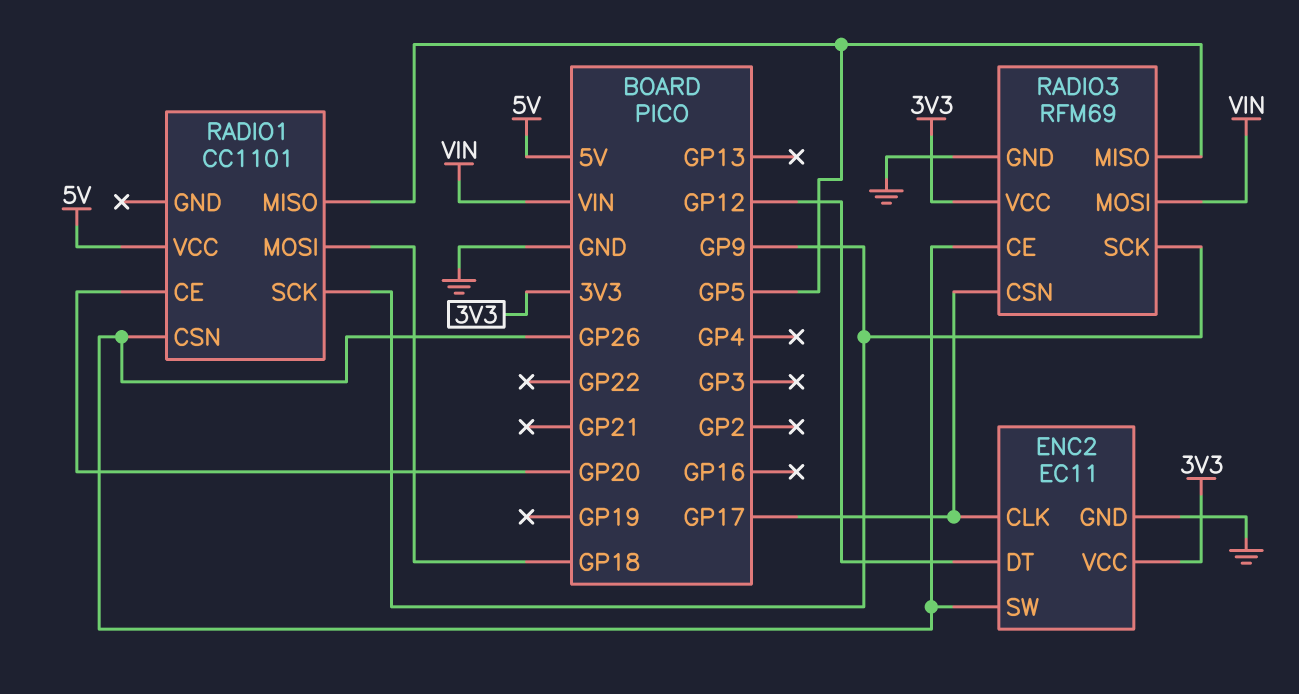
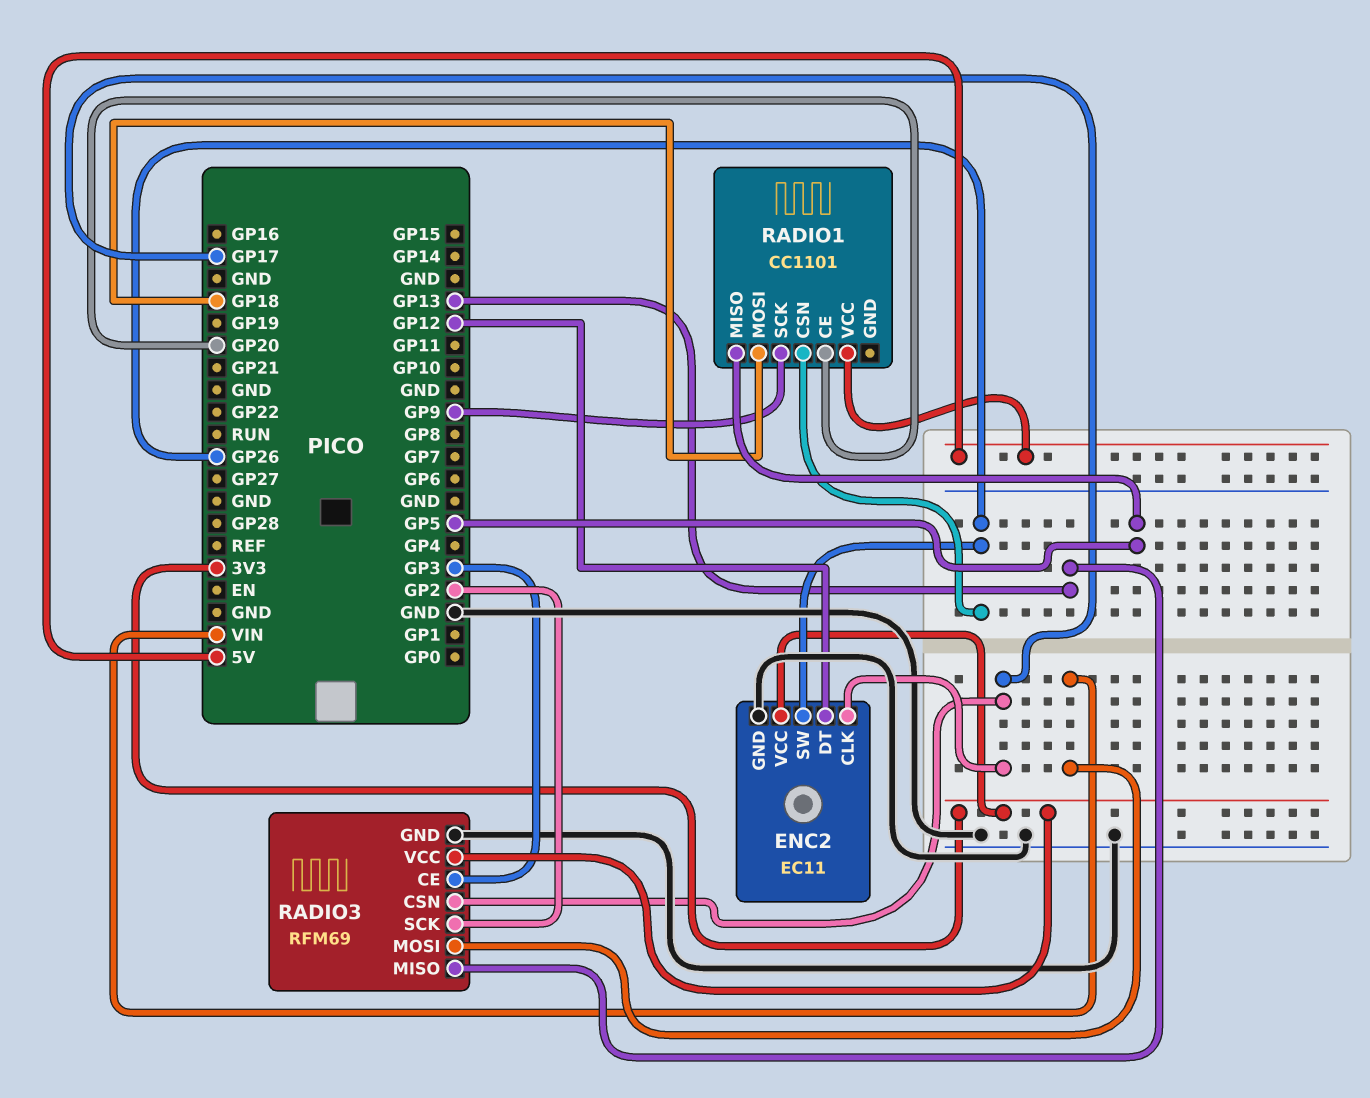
RADIO3 pin CE: GP26 -> GP3
RADIO3 pin MISO: GP5 -> GP13
RADIO3 pin SCK: GP9 -> GP2

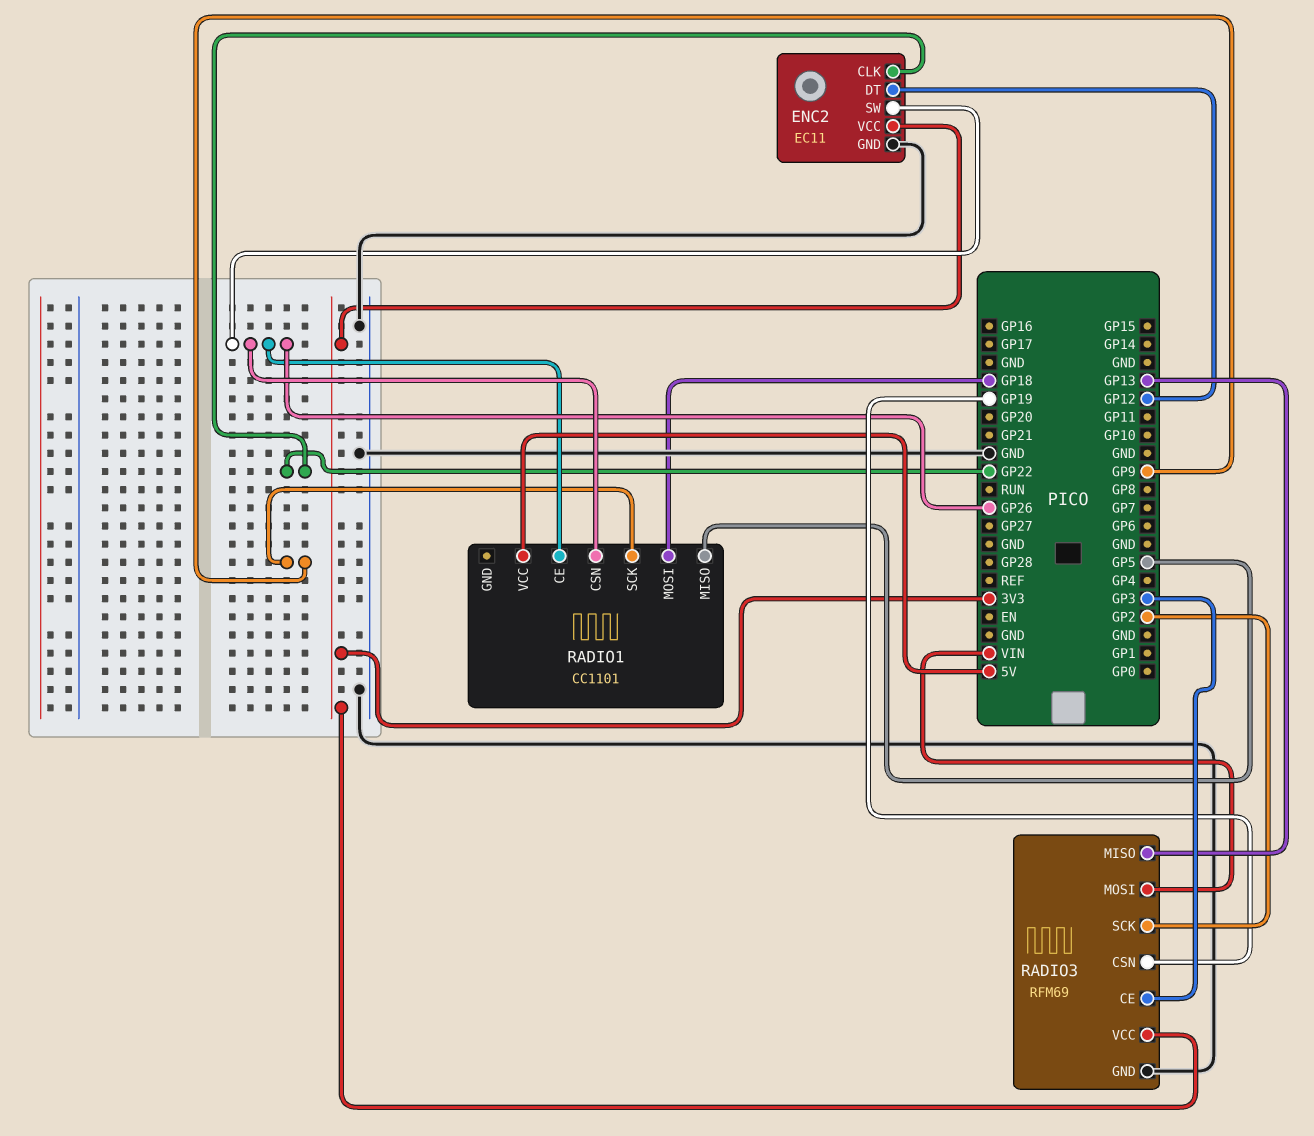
ENC2 pin CLK: GP17 -> GP22
RADIO1 pin CE: GP20 -> GP26
RADIO3 pin CSN: GP17 -> GP19

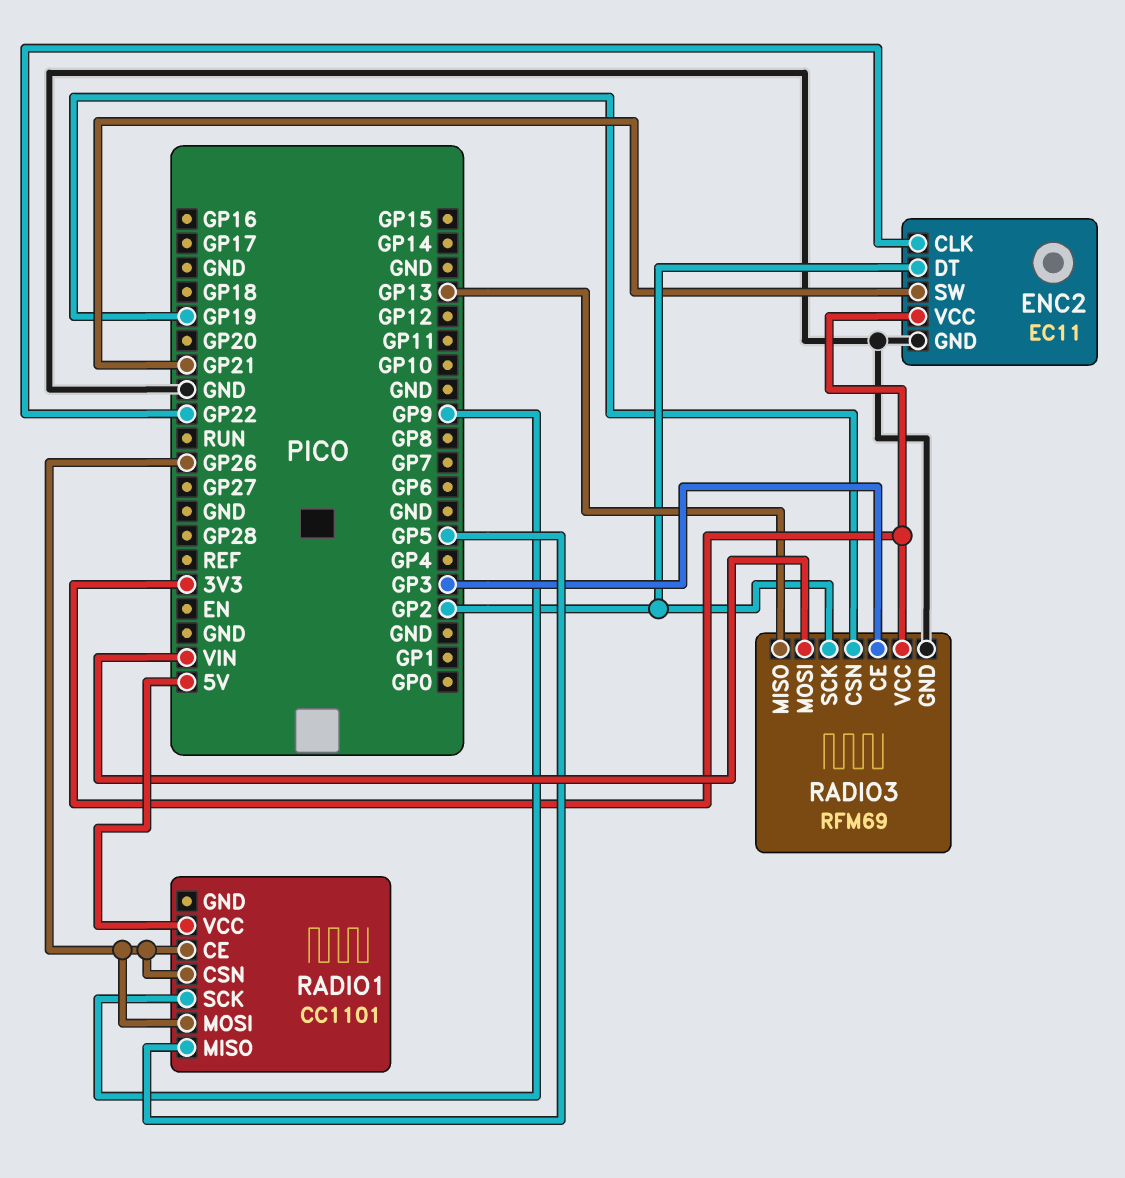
ENC2 pin DT: GP12 -> GP2
ENC2 pin SW: GP26 -> GP21
RADIO1 pin MOSI: GP18 -> GP26

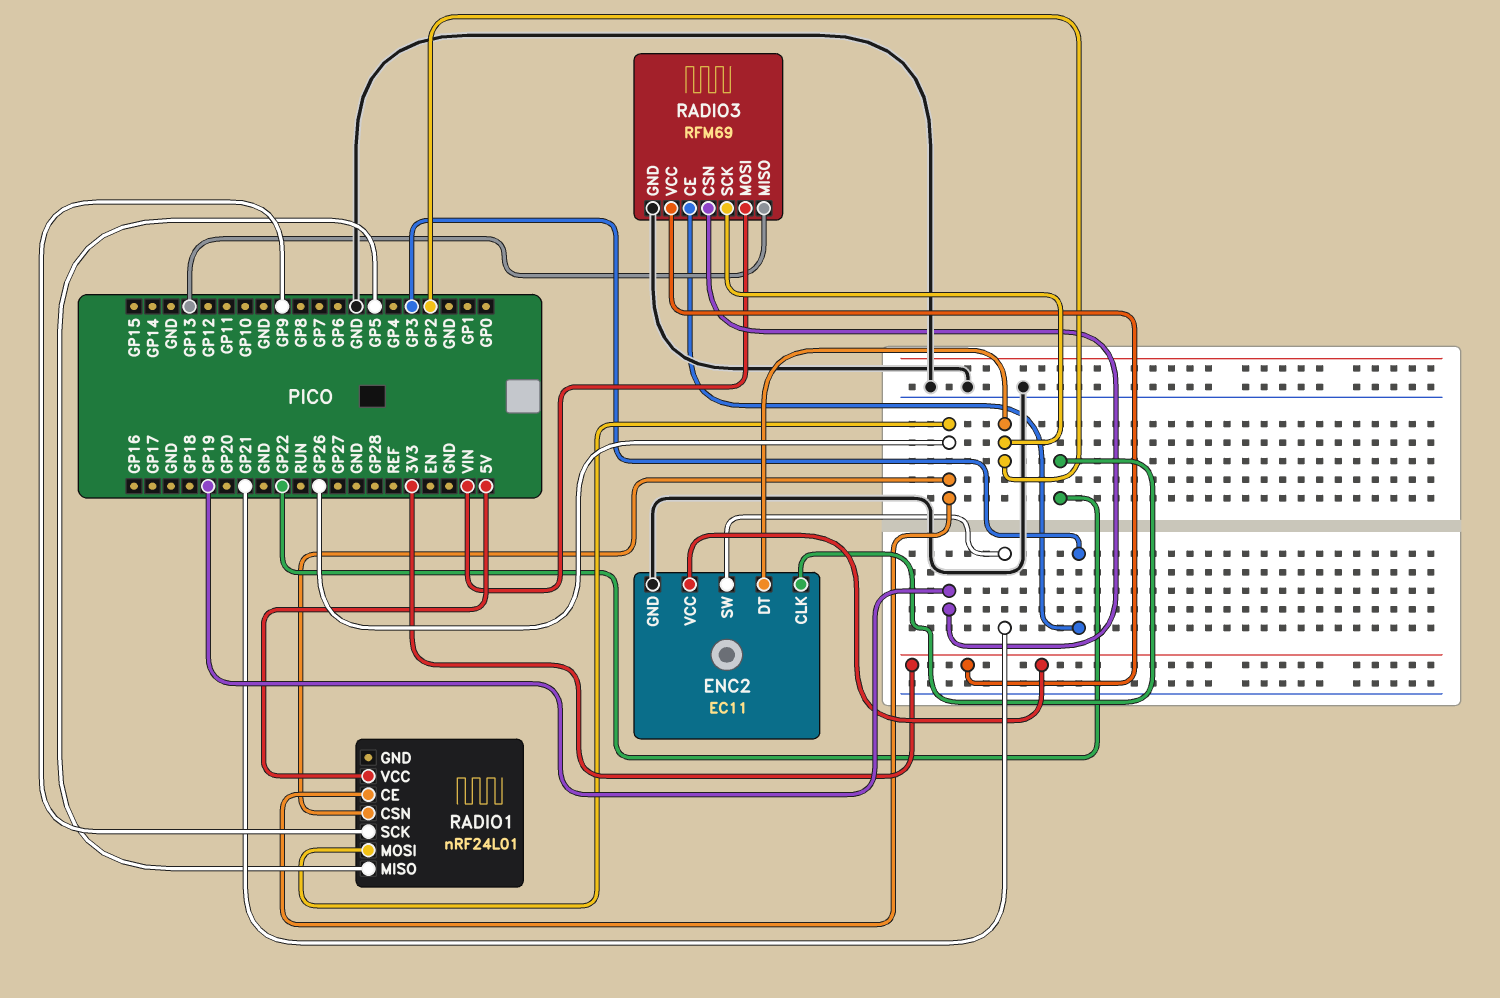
RADIO1: CC1101 -> nRF24L01

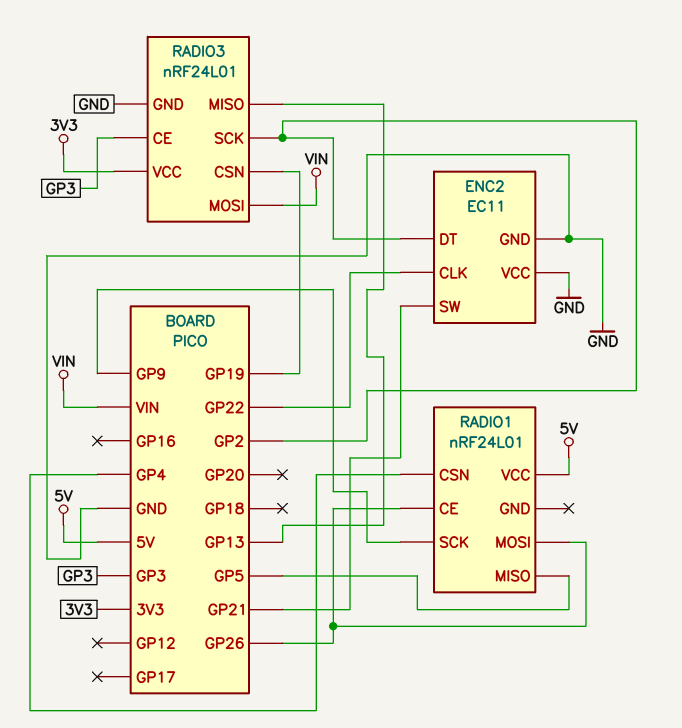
ENC2 pin VCC: 3V3 -> GND
RADIO1 pin CSN: GP26 -> GP4
RADIO3: RFM69 -> nRF24L01

